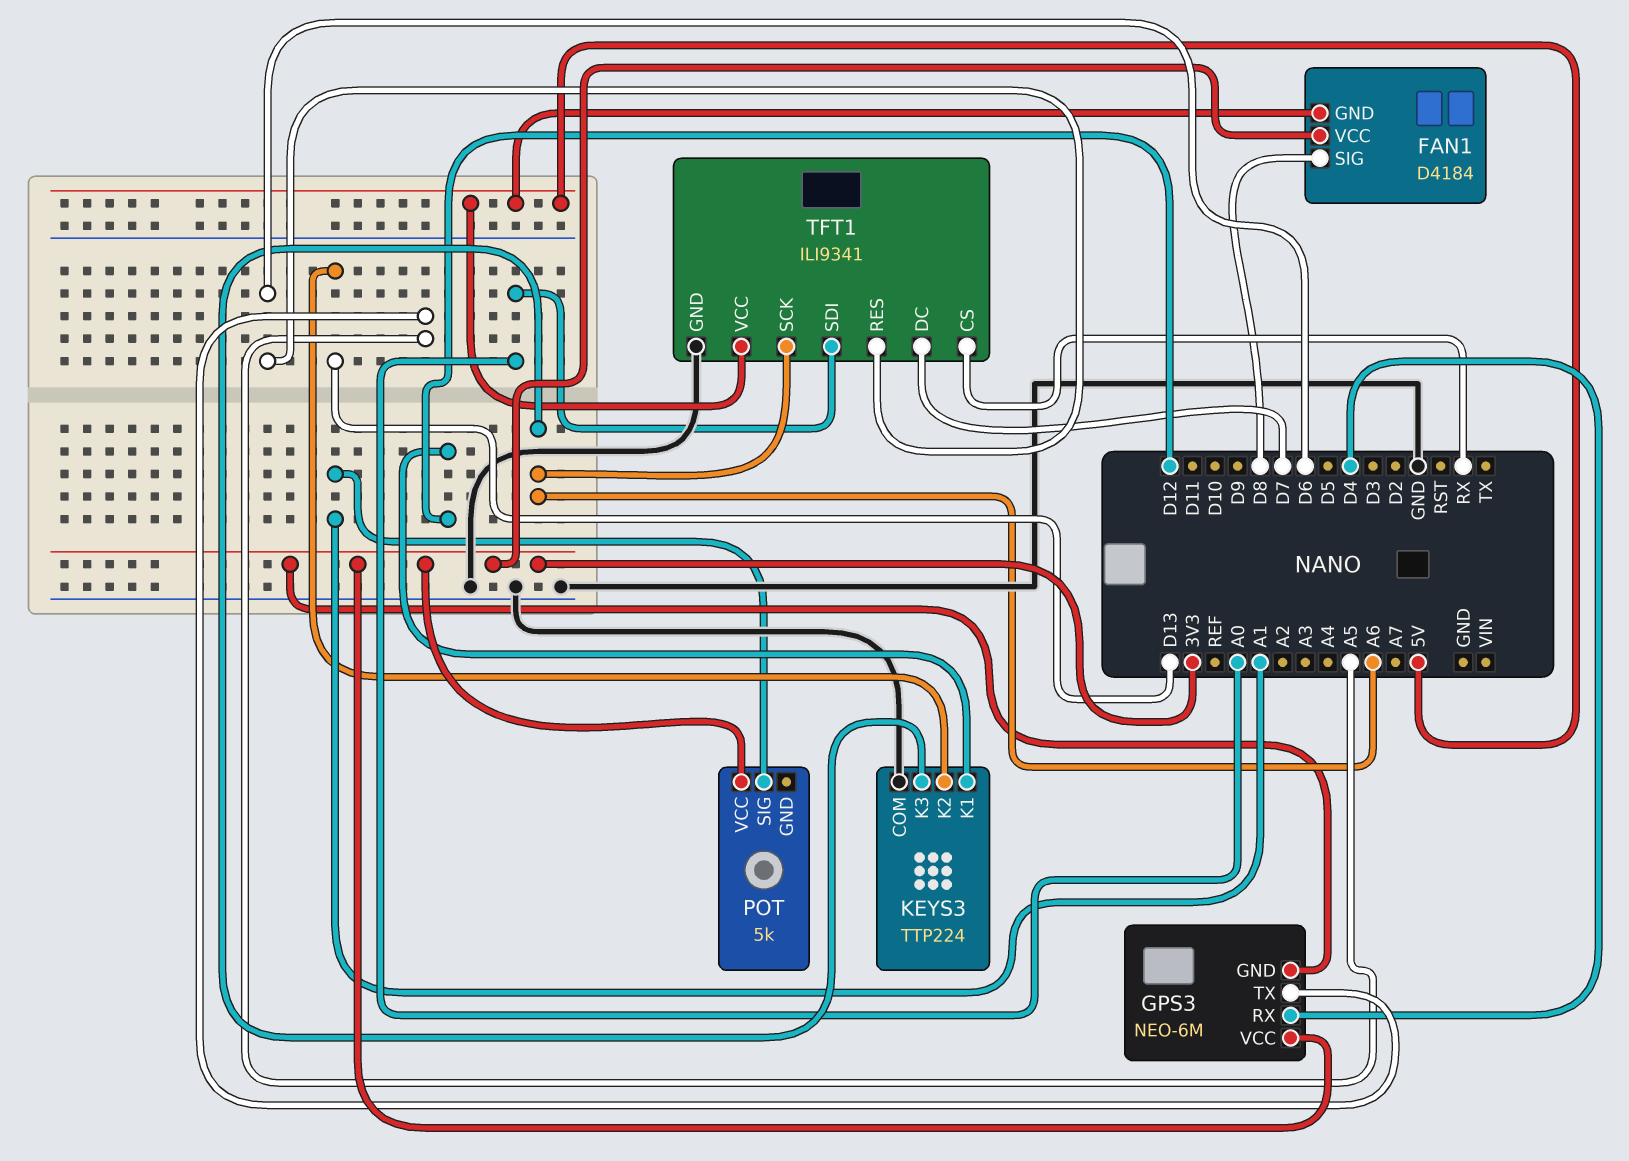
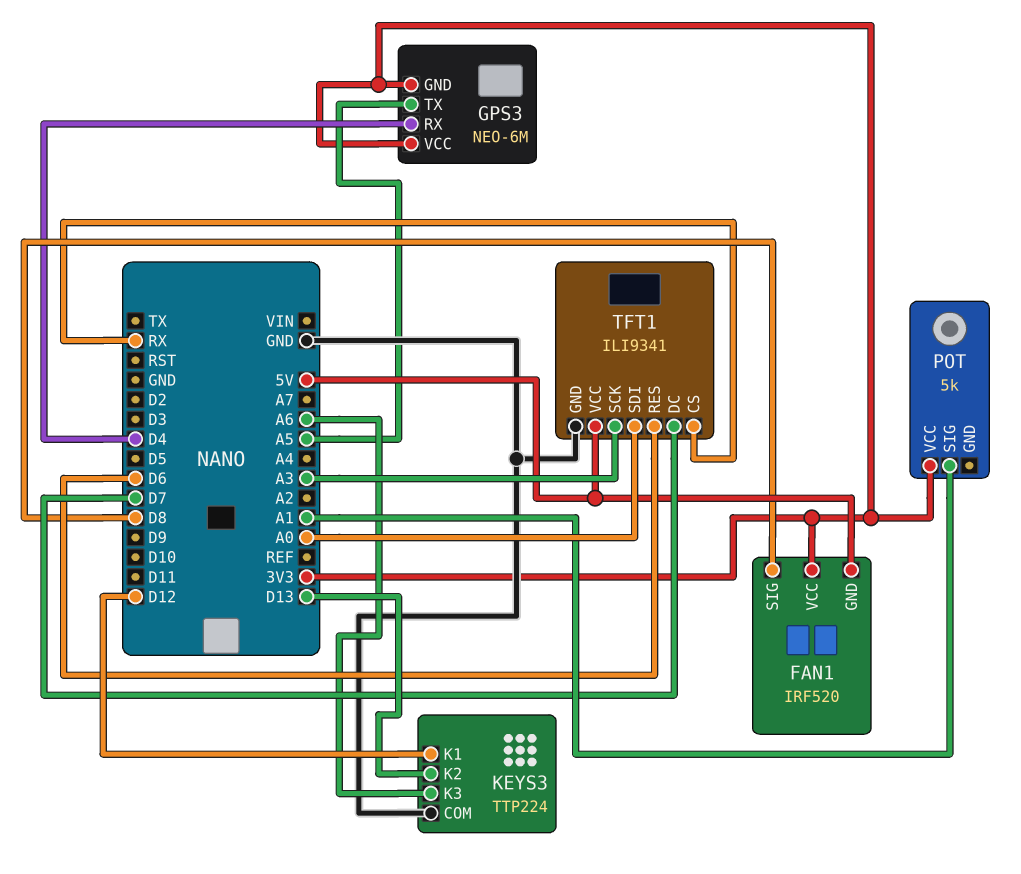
FAN1: D4184 -> IRF520
TFT1 pin SCK: A6 -> A3

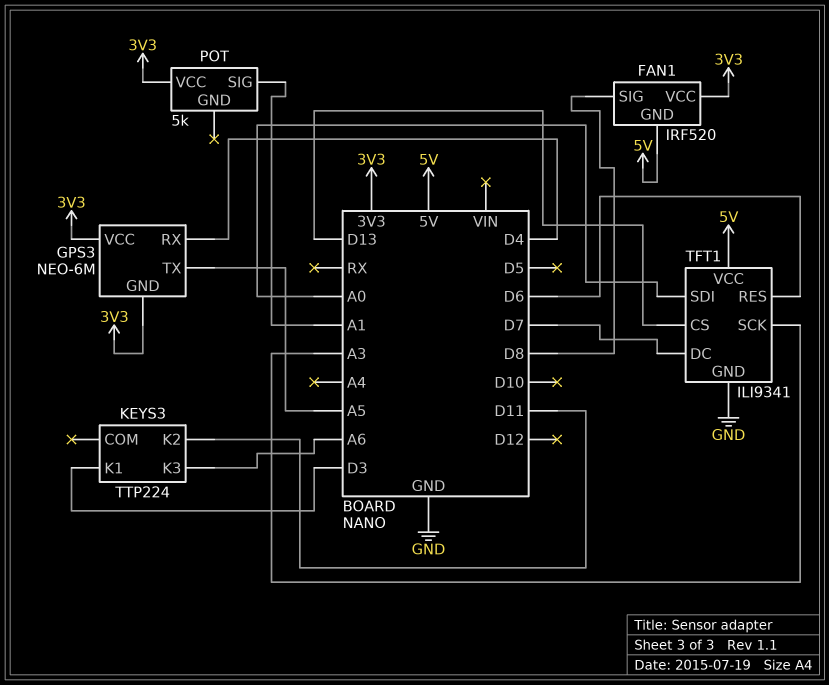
KEYS3 pin COM: GND -> none
KEYS3 pin K1: D12 -> D3
KEYS3 pin K2: D13 -> D11
TFT1 pin CS: RX -> D13

